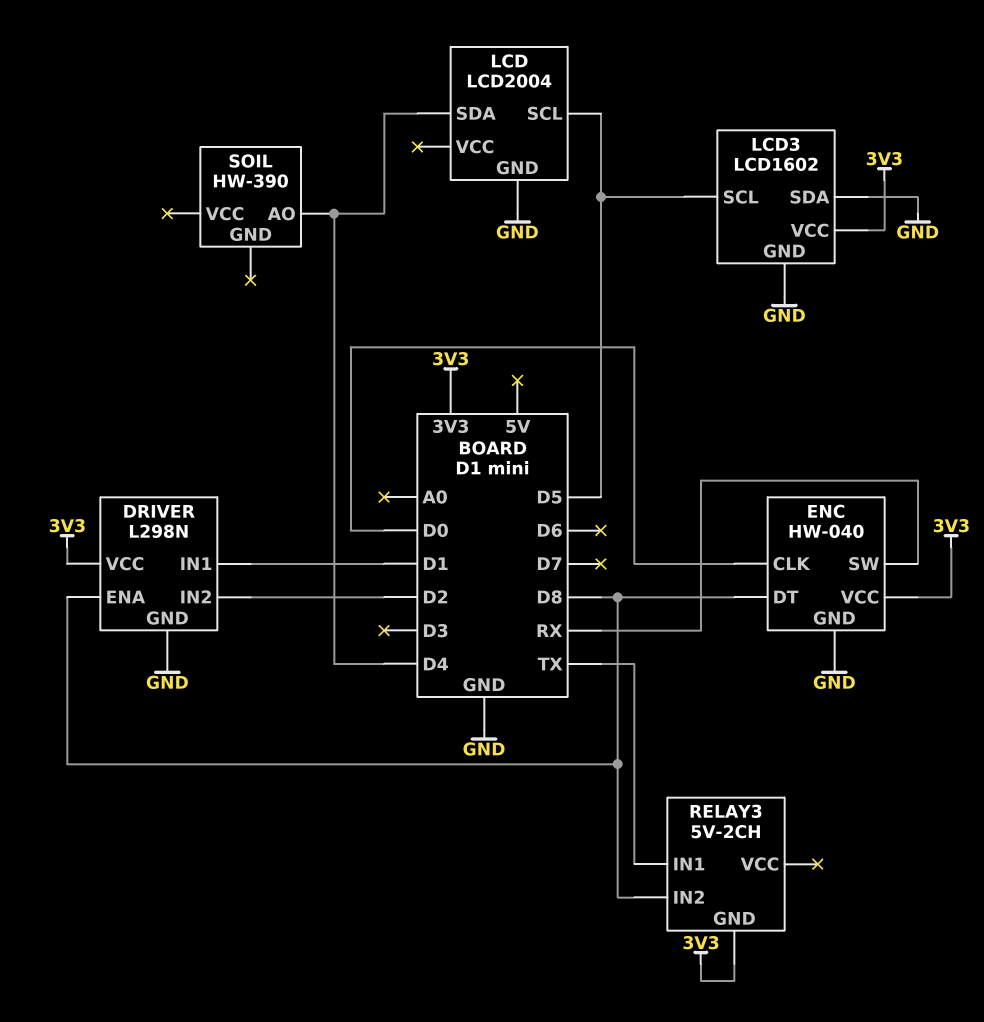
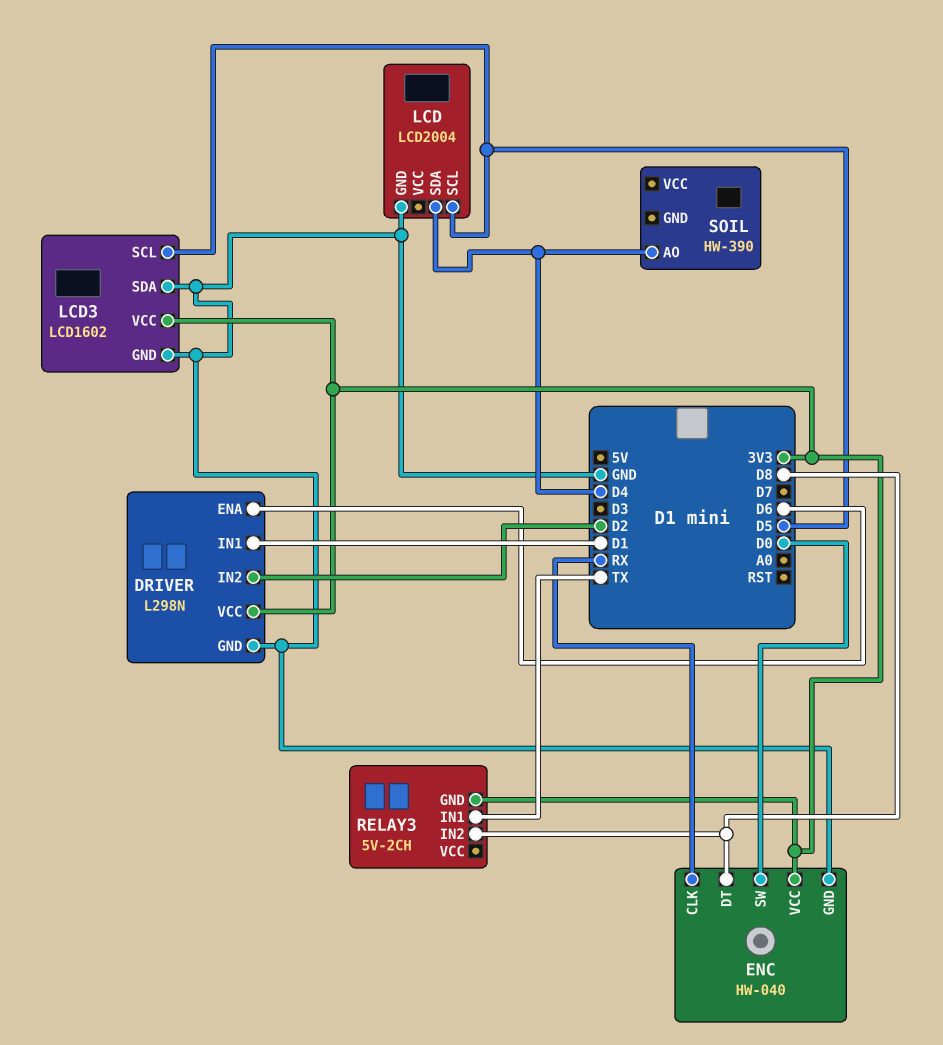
DRIVER pin ENA: D8 -> D6
ENC pin CLK: D0 -> RX
ENC pin SW: RX -> D0

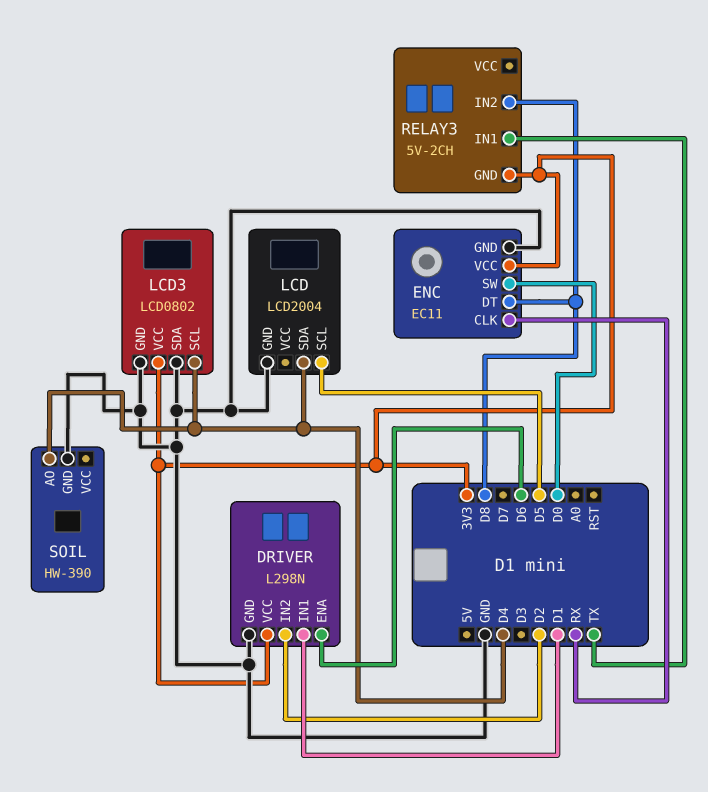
ENC: HW-040 -> EC11
LCD3: LCD1602 -> LCD0802
LCD3 pin SCL: D5 -> D4
SOIL pin GND: none -> GND

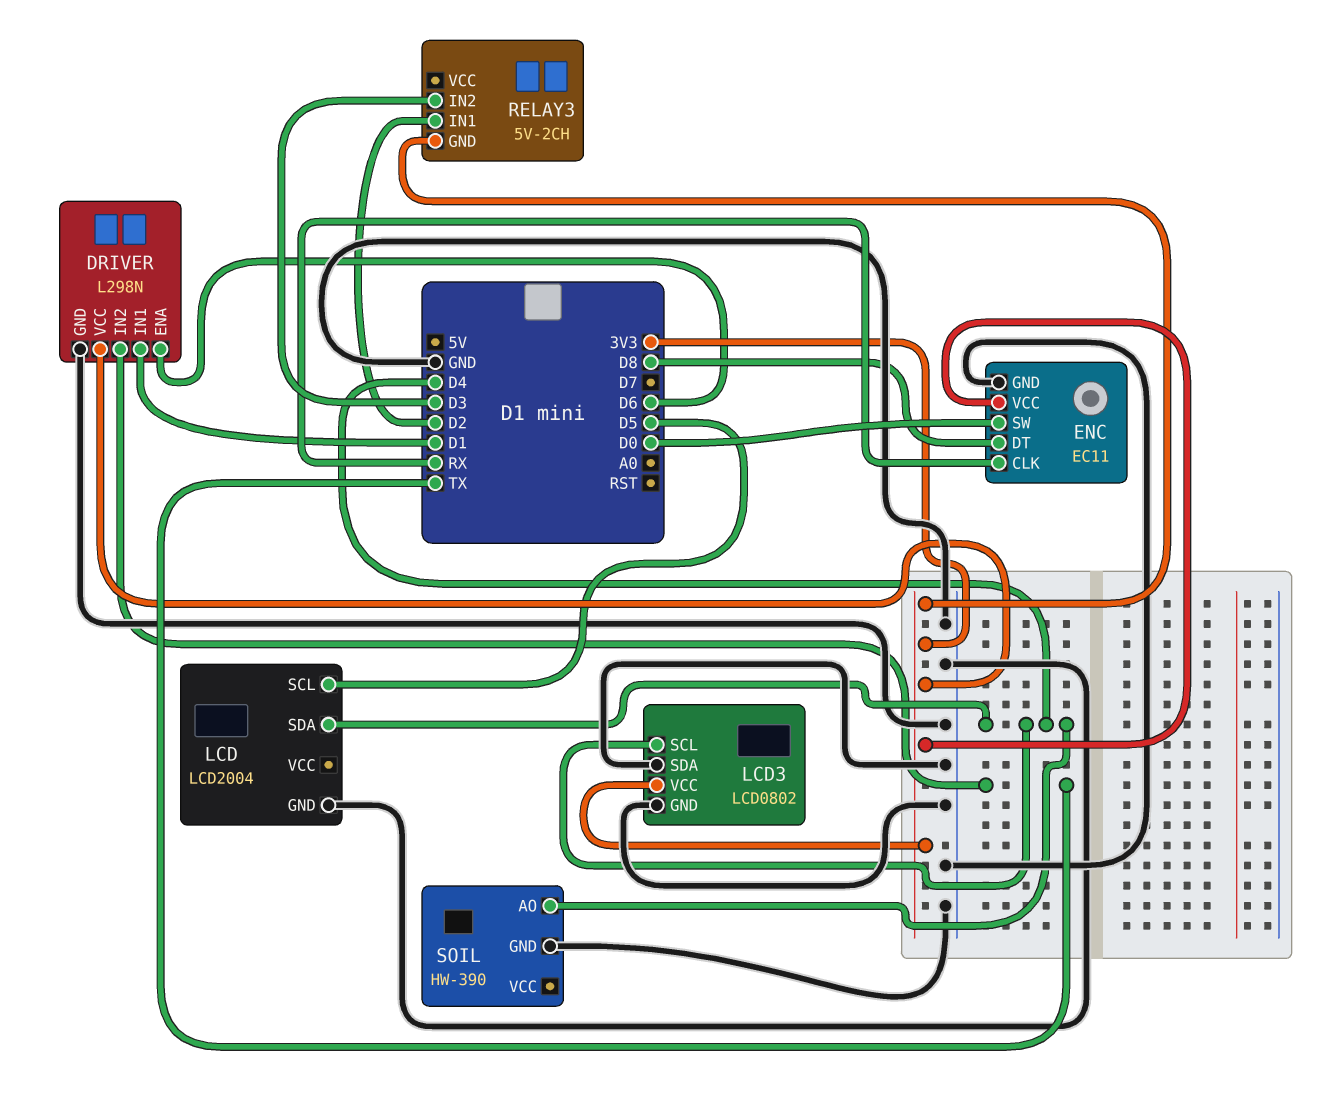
DRIVER pin IN2: D2 -> TX
RELAY3 pin IN1: TX -> D2
RELAY3 pin IN2: D8 -> D3

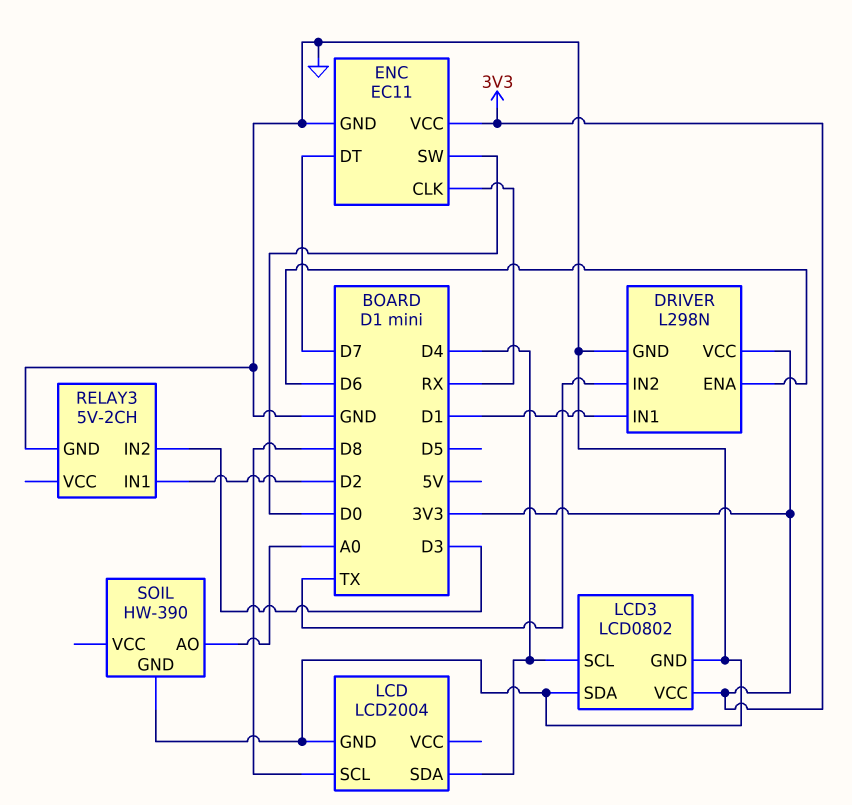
ENC pin DT: D8 -> D7
LCD pin SCL: D5 -> D8
RELAY3 pin GND: 3V3 -> GND
SOIL pin AO: D4 -> A0

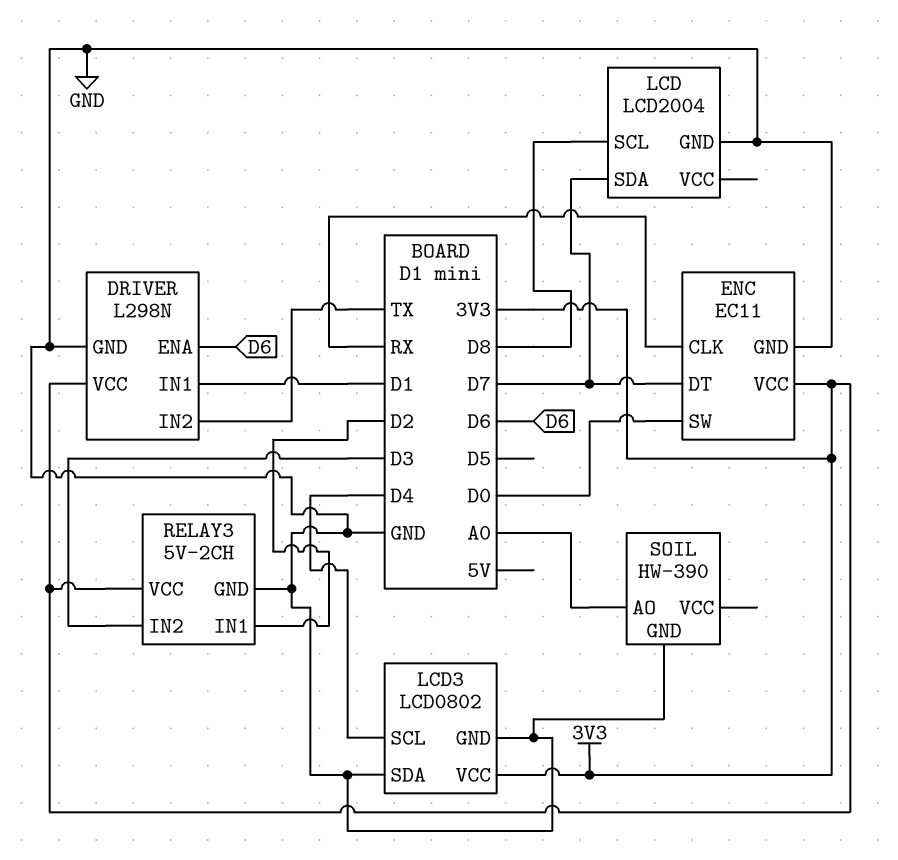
LCD pin SDA: D4 -> D7
RELAY3 pin VCC: none -> 3V3

